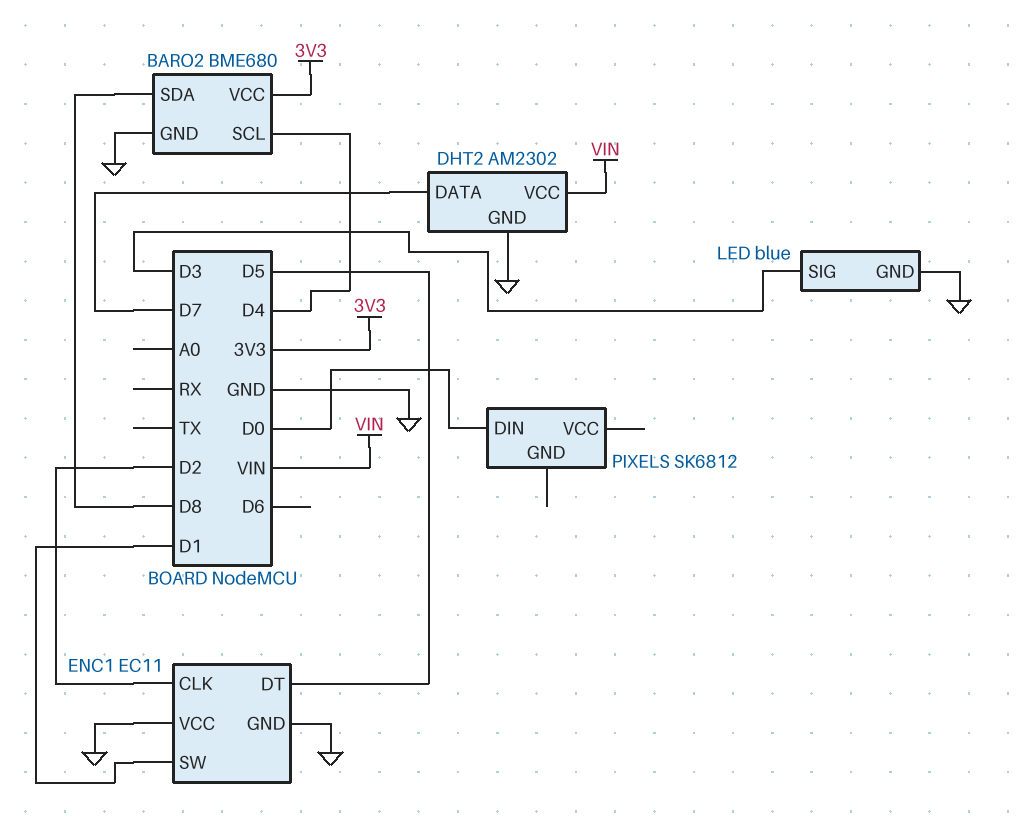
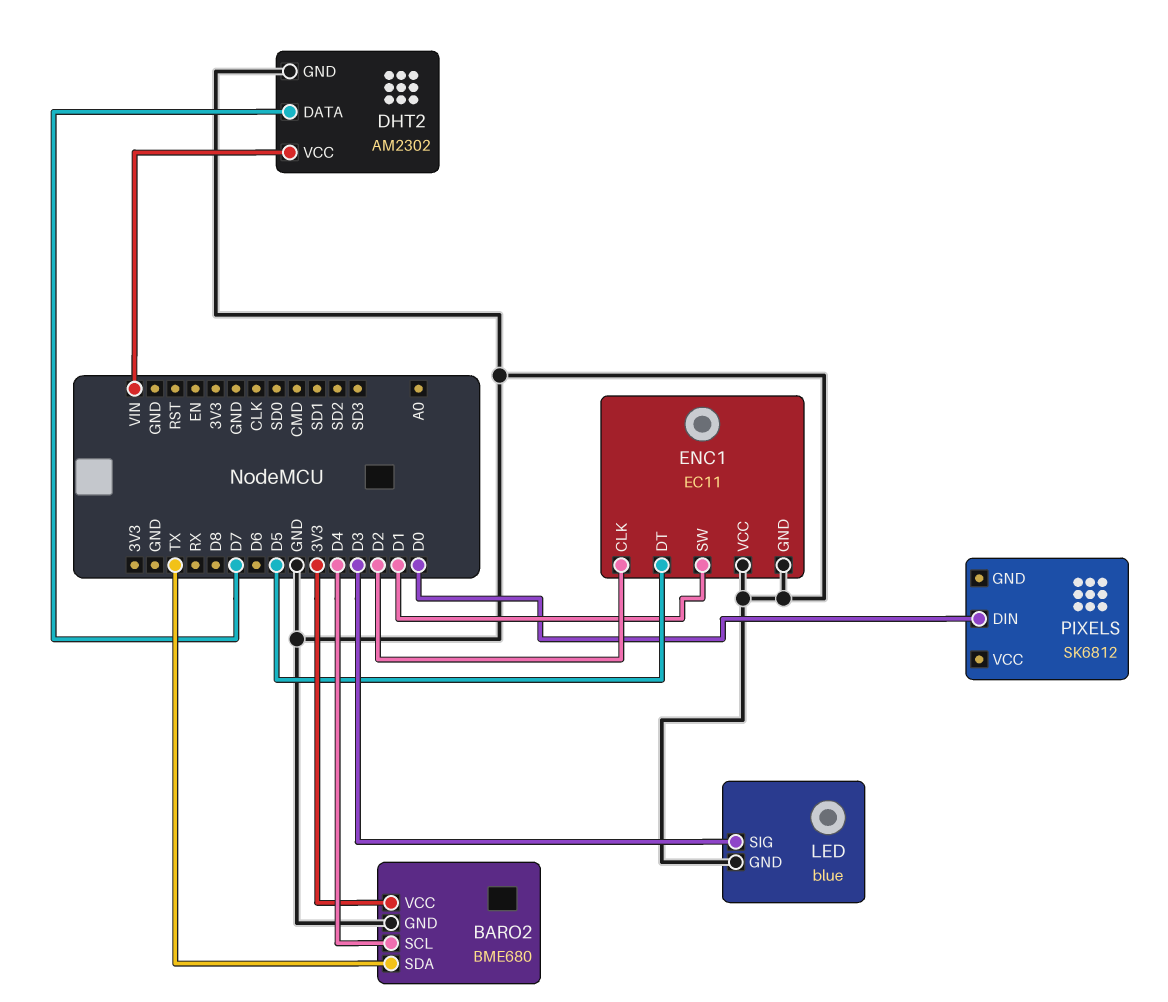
BARO2 pin SDA: D8 -> TX

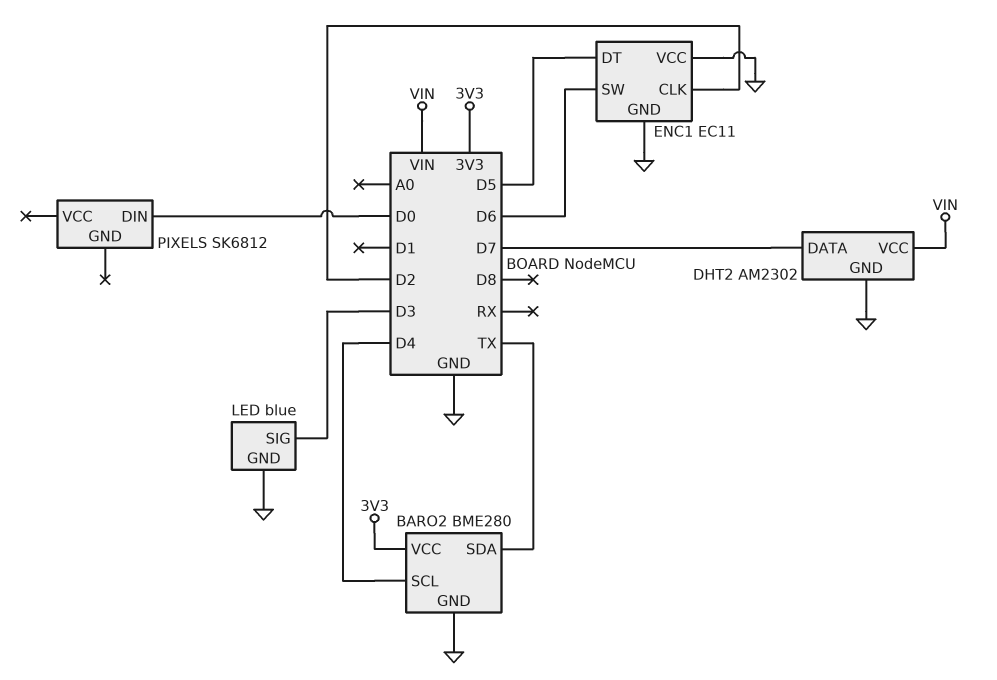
BARO2: BME680 -> BME280
ENC1 pin SW: D1 -> D6

